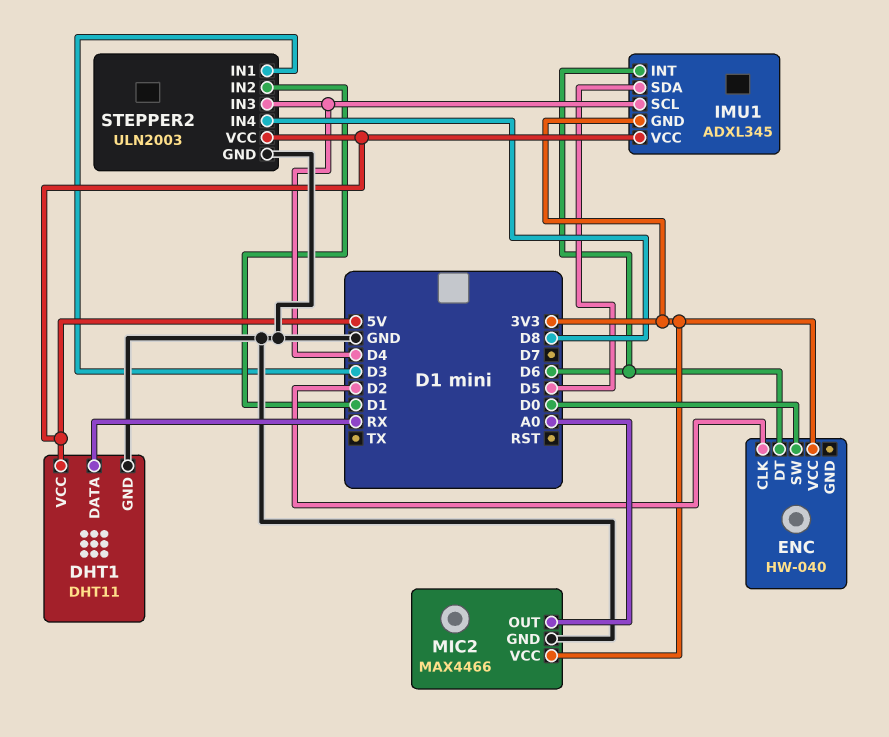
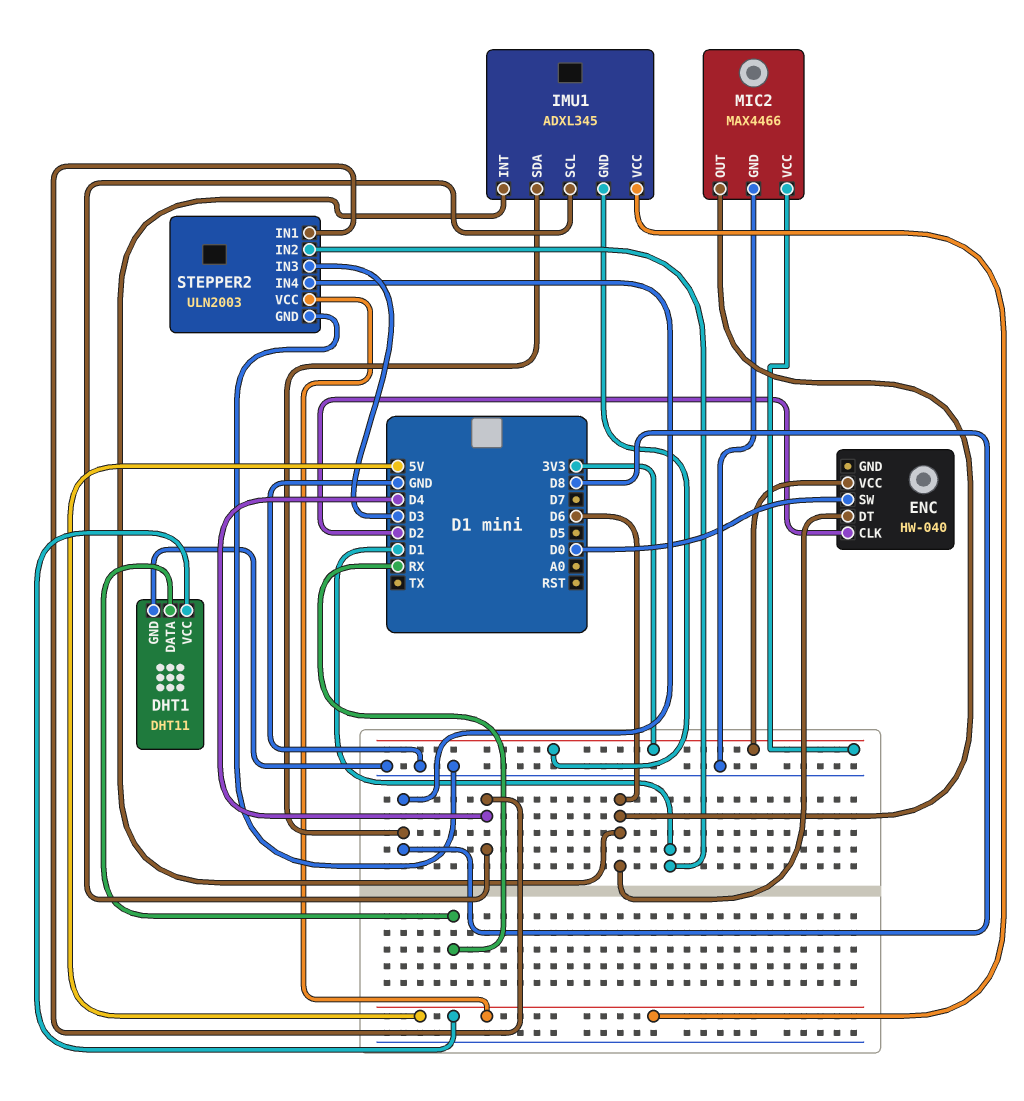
IMU1 pin SDA: D5 -> D8
MIC2 pin OUT: A0 -> D6
STEPPER2 pin IN1: D3 -> D4
STEPPER2 pin IN3: D4 -> D3

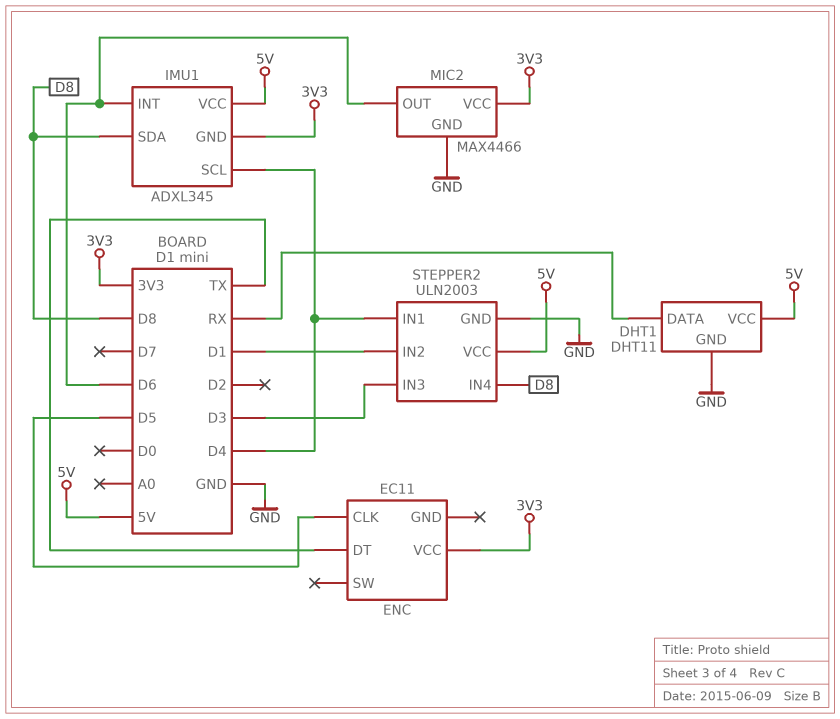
ENC: HW-040 -> EC11
ENC pin CLK: D2 -> D5
ENC pin DT: D6 -> TX
ENC pin SW: D0 -> none

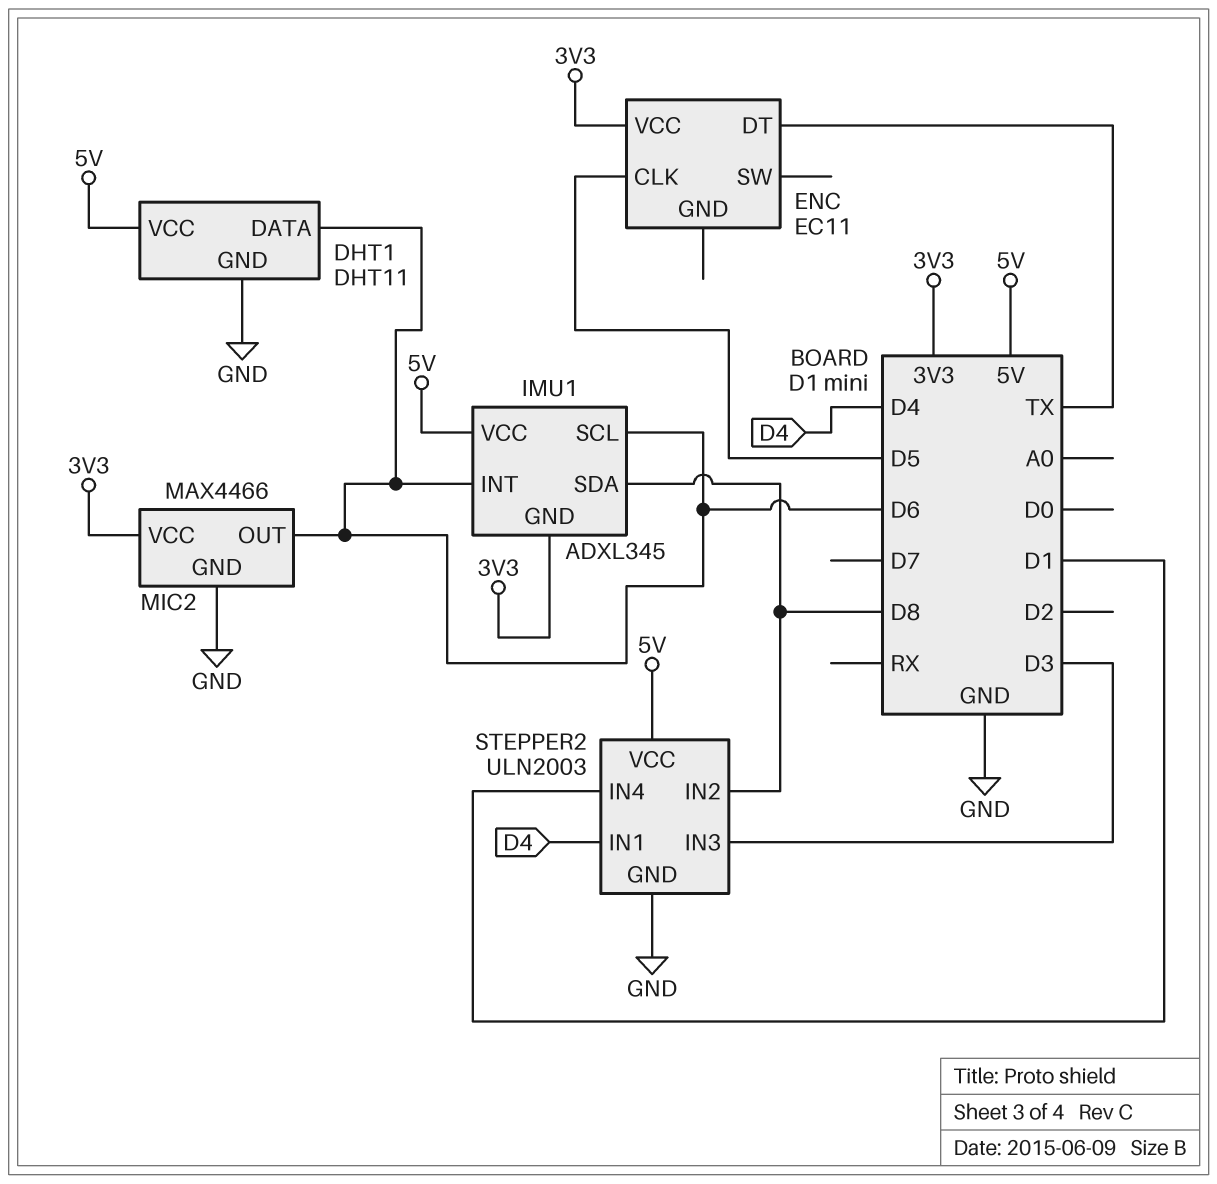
DHT1 pin DATA: RX -> D6
IMU1 pin SCL: D4 -> D6
STEPPER2 pin IN2: D1 -> D8
STEPPER2 pin IN4: D8 -> D1

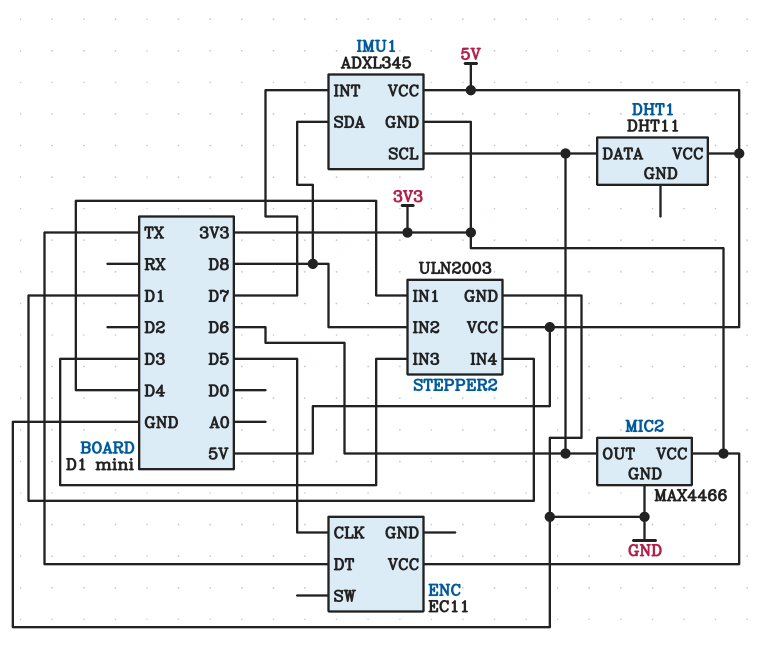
DHT1 pin GND: GND -> none
IMU1 pin INT: D6 -> D7

